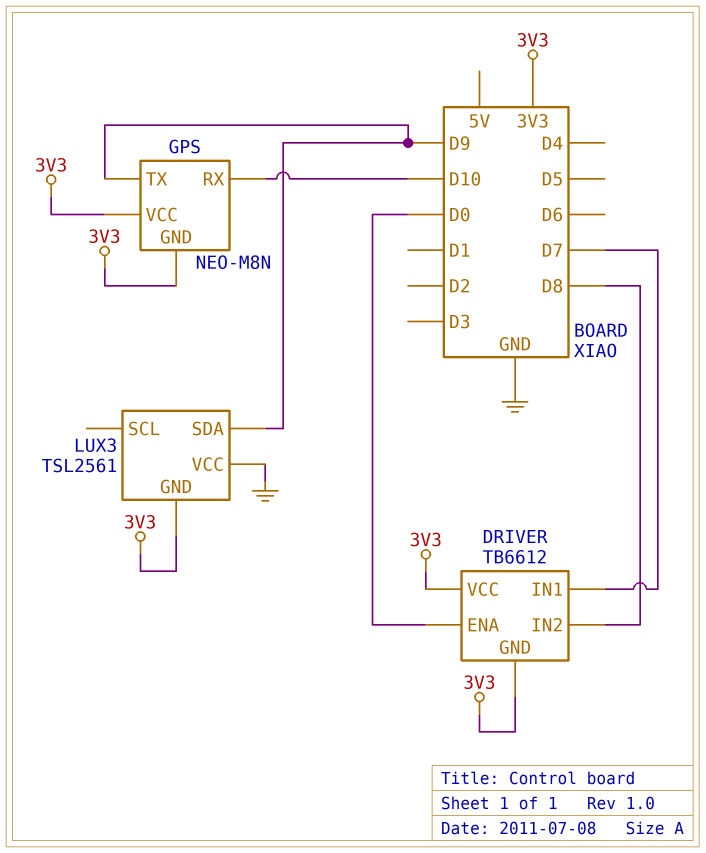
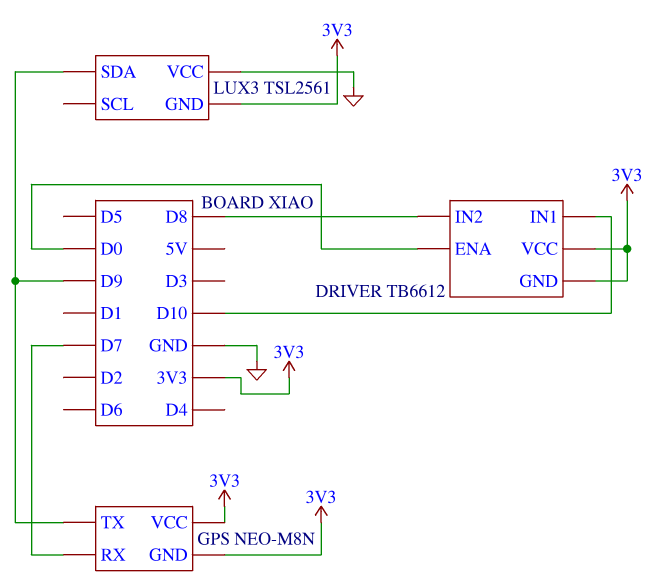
DRIVER pin IN1: D7 -> D10
GPS pin RX: D10 -> D7

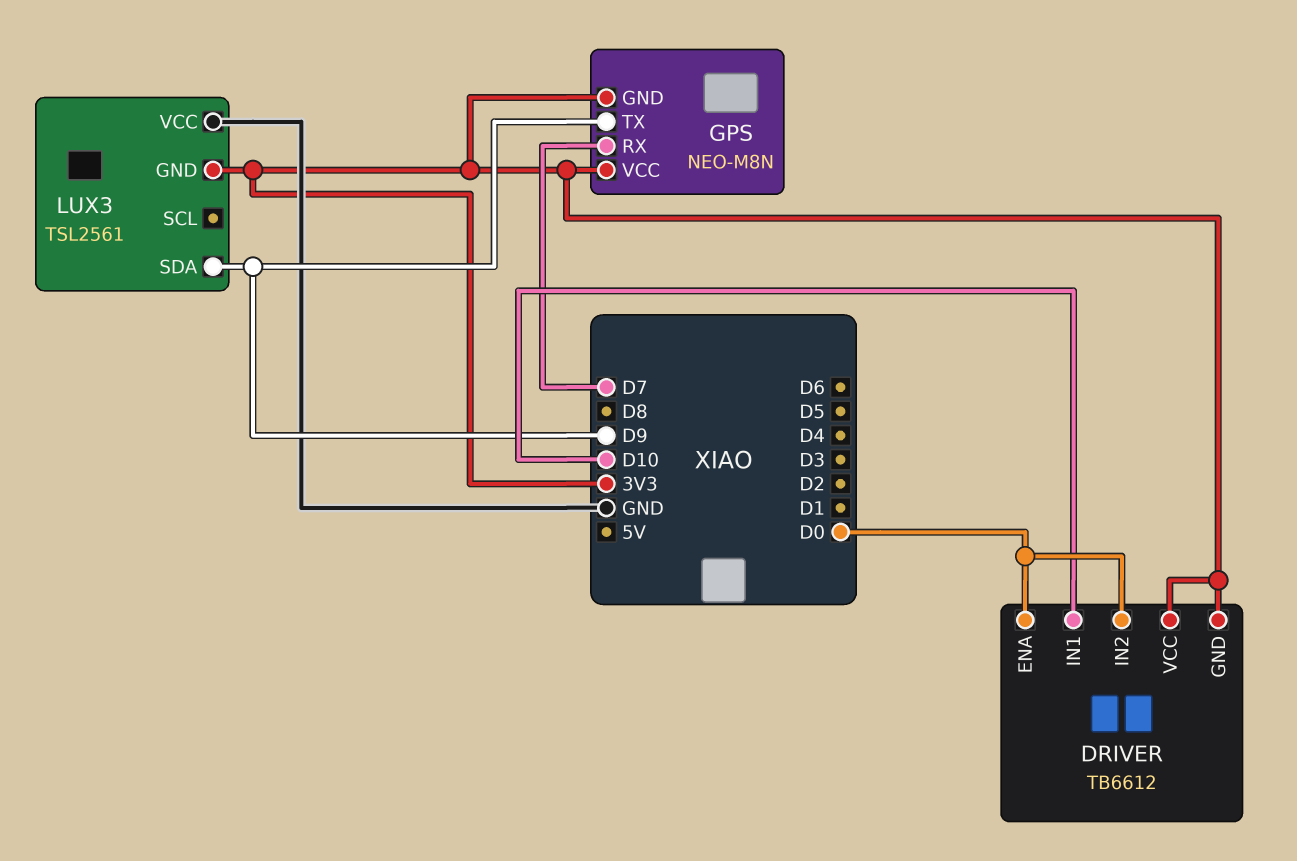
DRIVER pin IN2: D8 -> D0

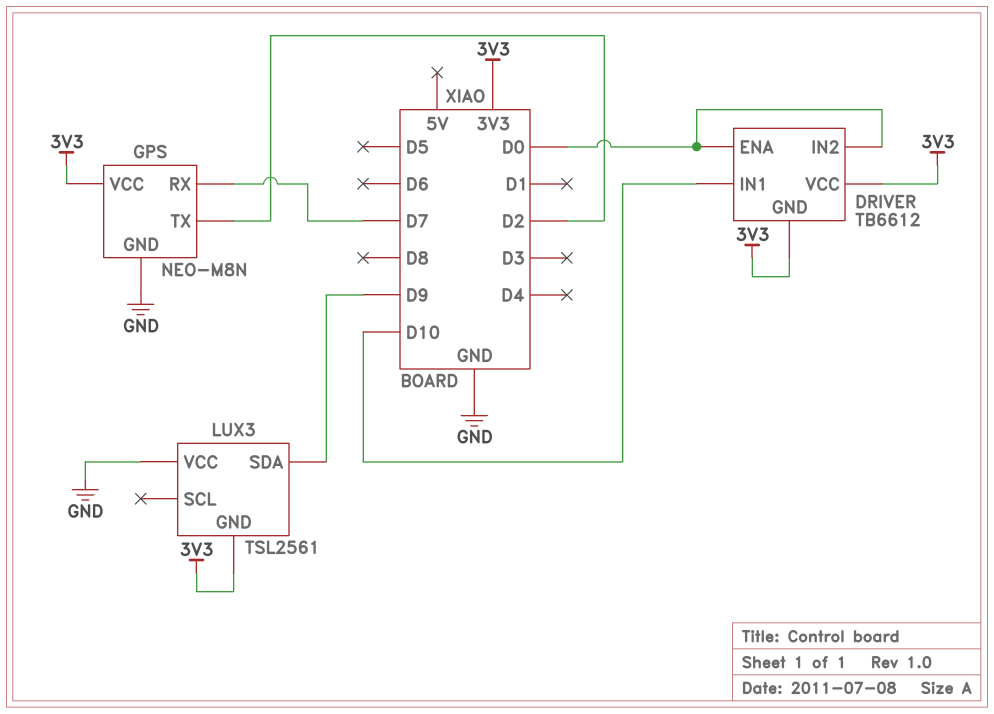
GPS pin GND: 3V3 -> GND
GPS pin TX: D9 -> D2

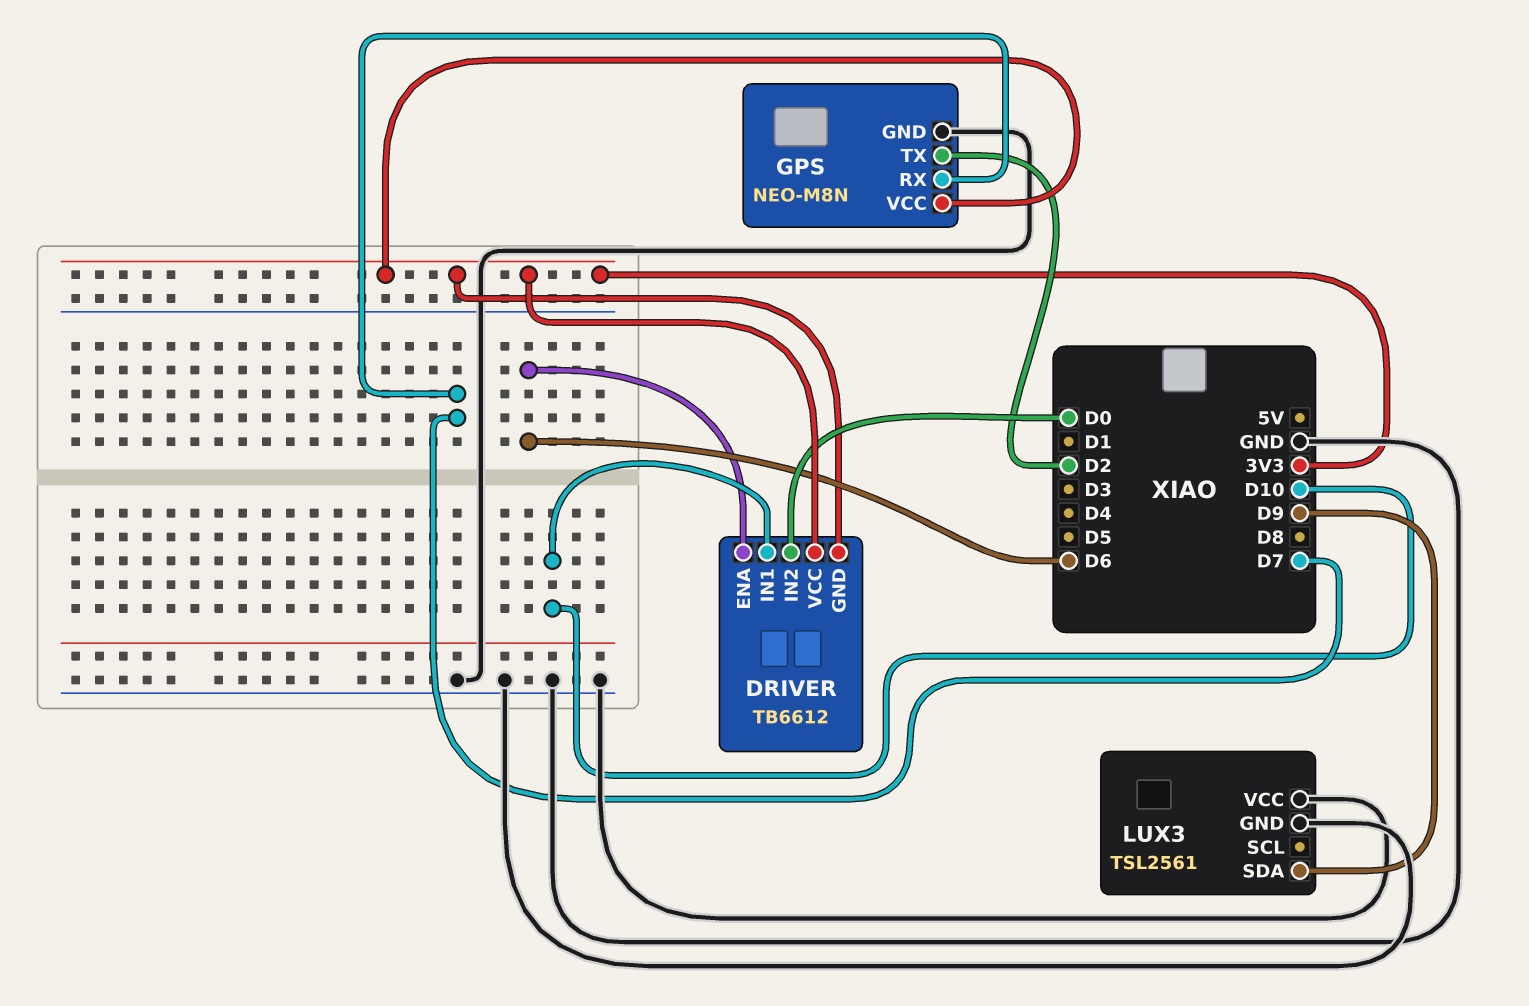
DRIVER pin ENA: D0 -> D6
LUX3 pin GND: 3V3 -> GND

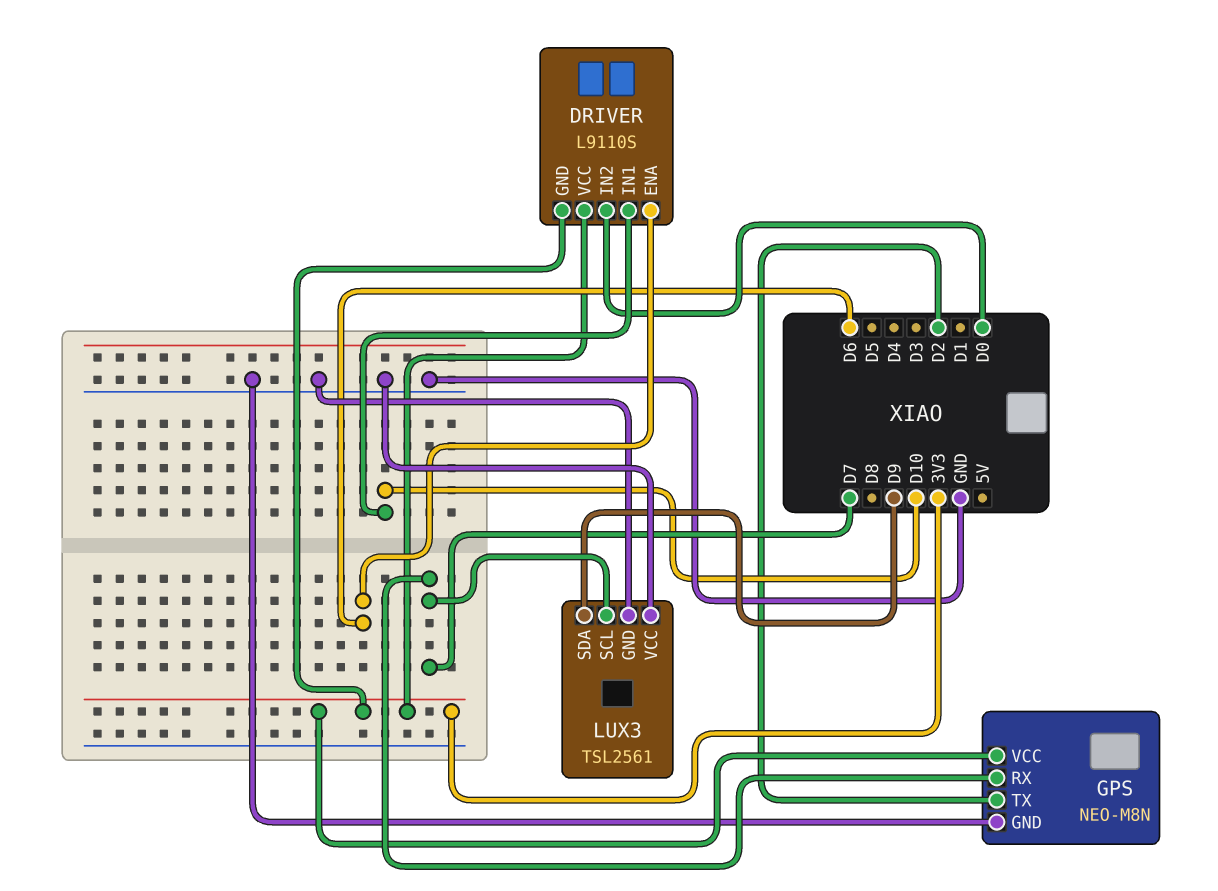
DRIVER: TB6612 -> L9110S
LUX3 pin SCL: none -> D7

